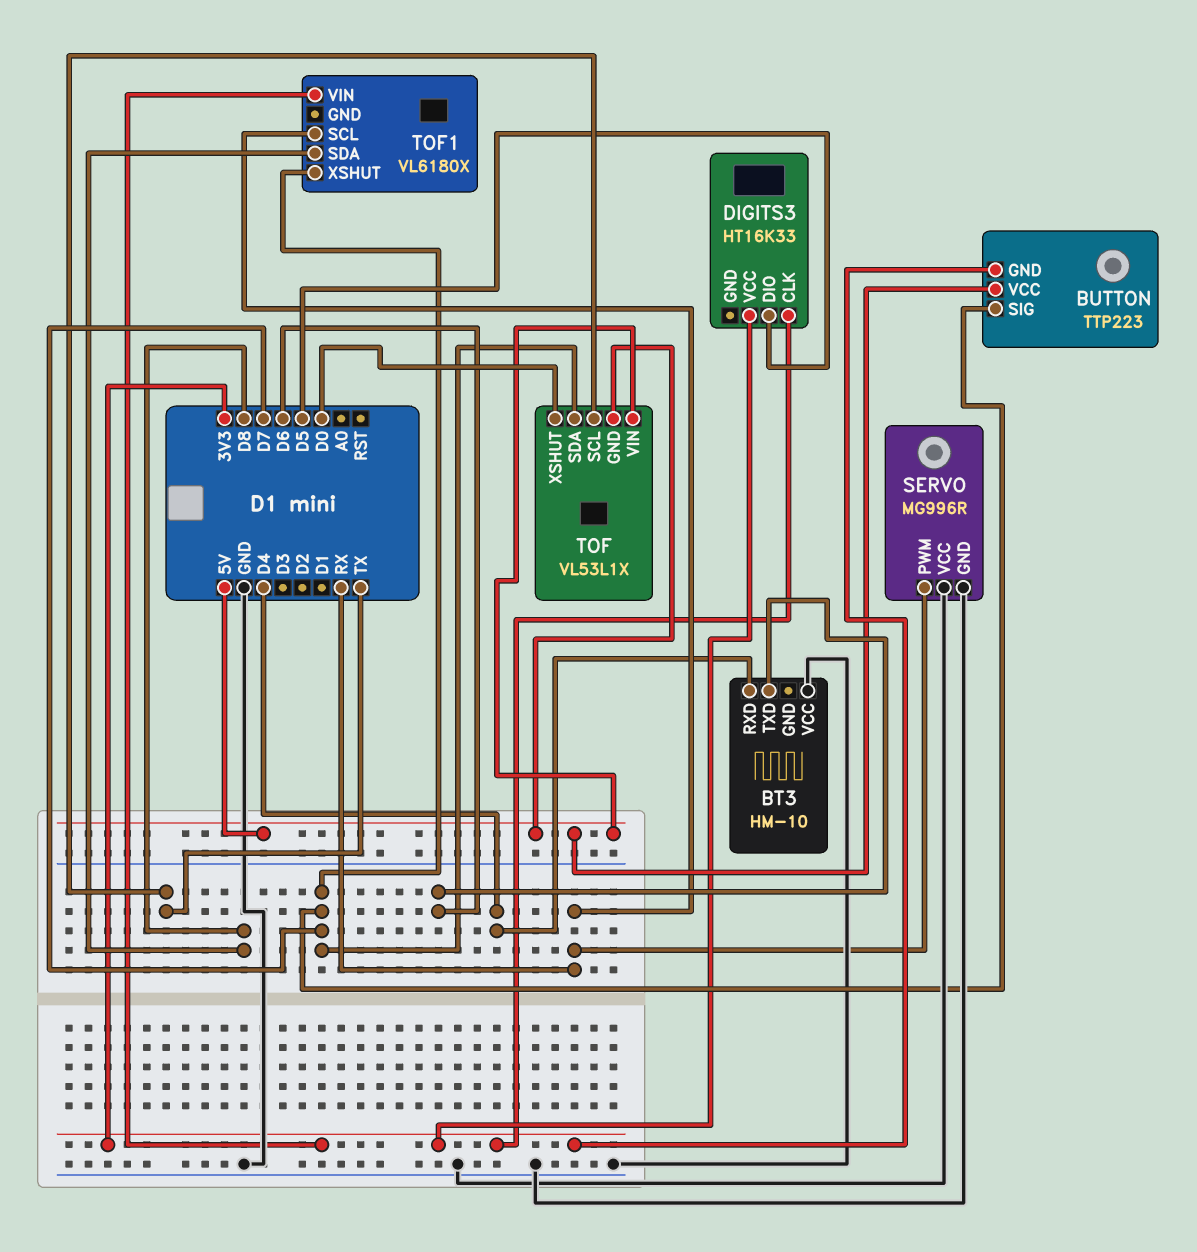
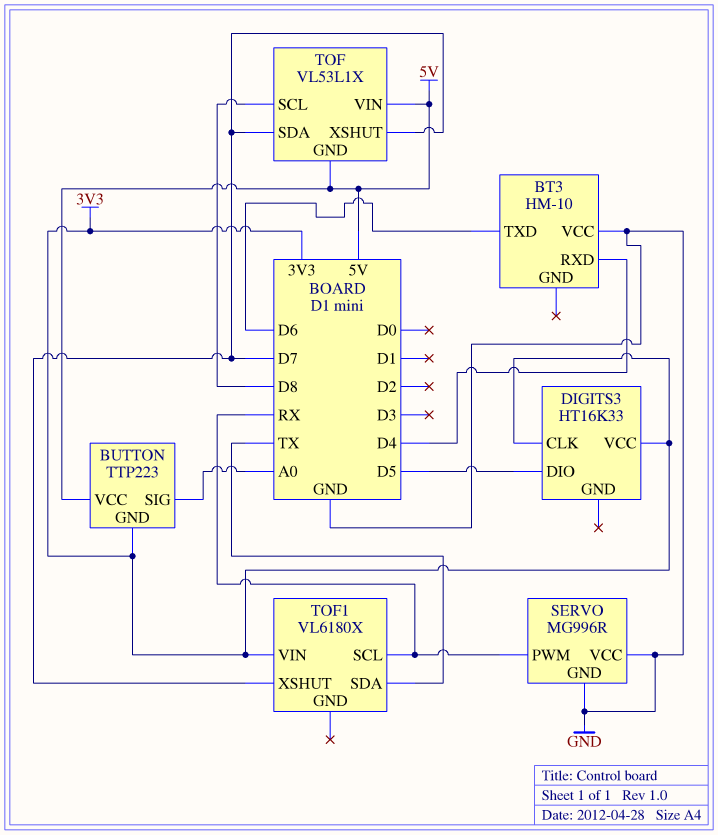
BUTTON pin SIG: D7 -> A0
TOF pin SCL: TX -> D8
TOF pin XSHUT: D0 -> D7
TOF1 pin SDA: D8 -> TX

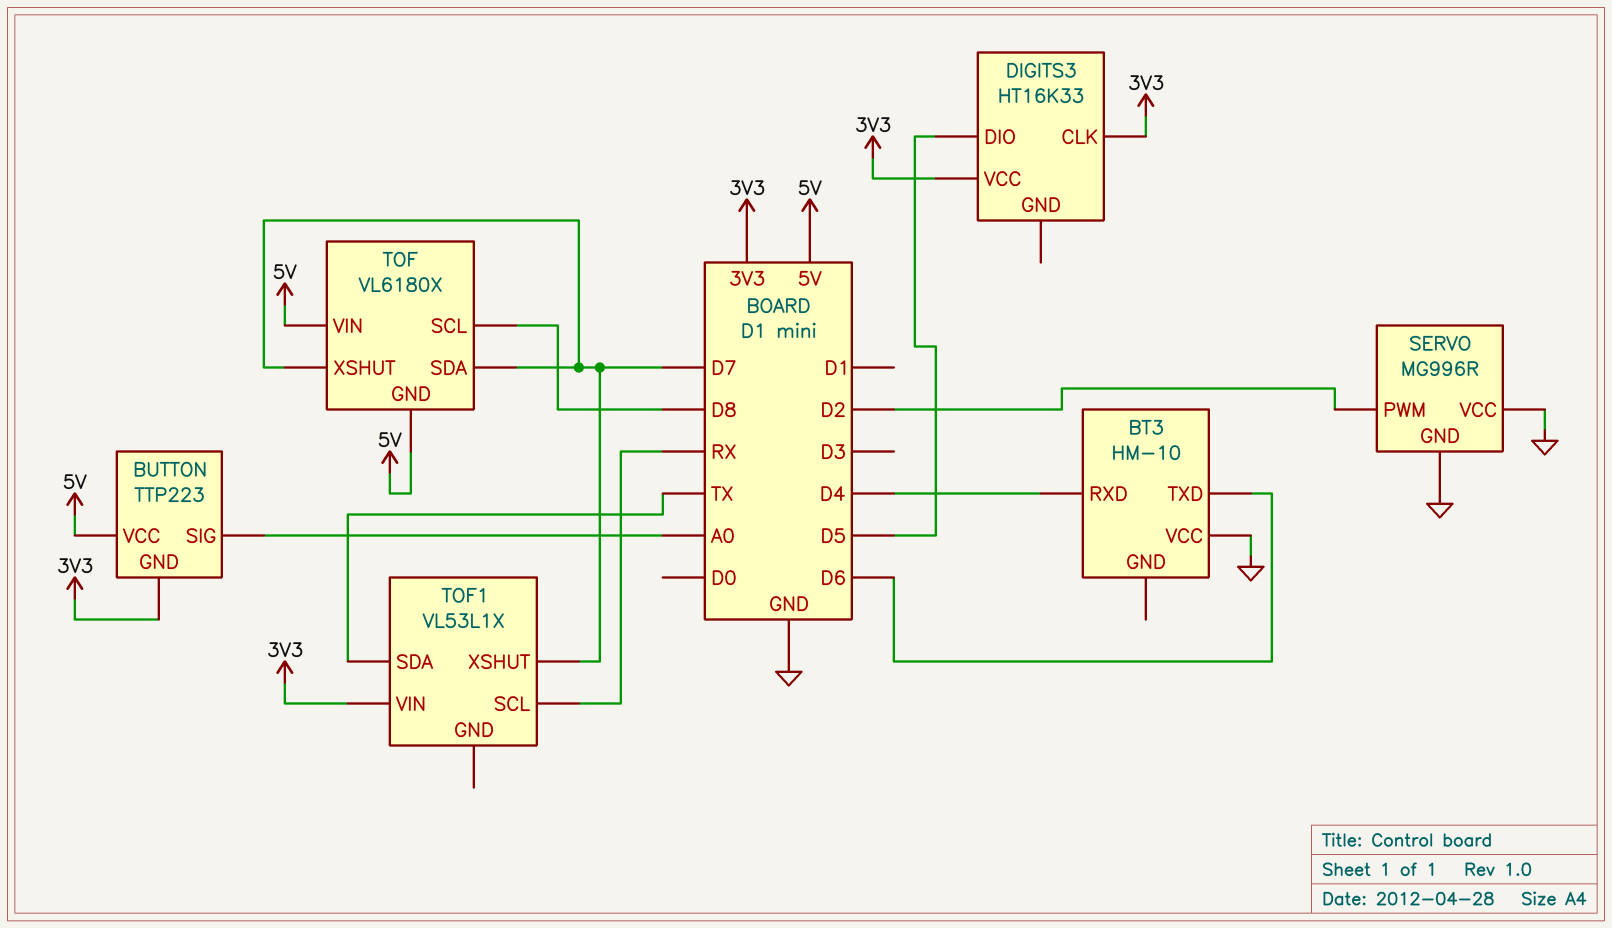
SERVO pin PWM: RX -> D2
TOF: VL53L1X -> VL6180X
TOF1: VL6180X -> VL53L1X

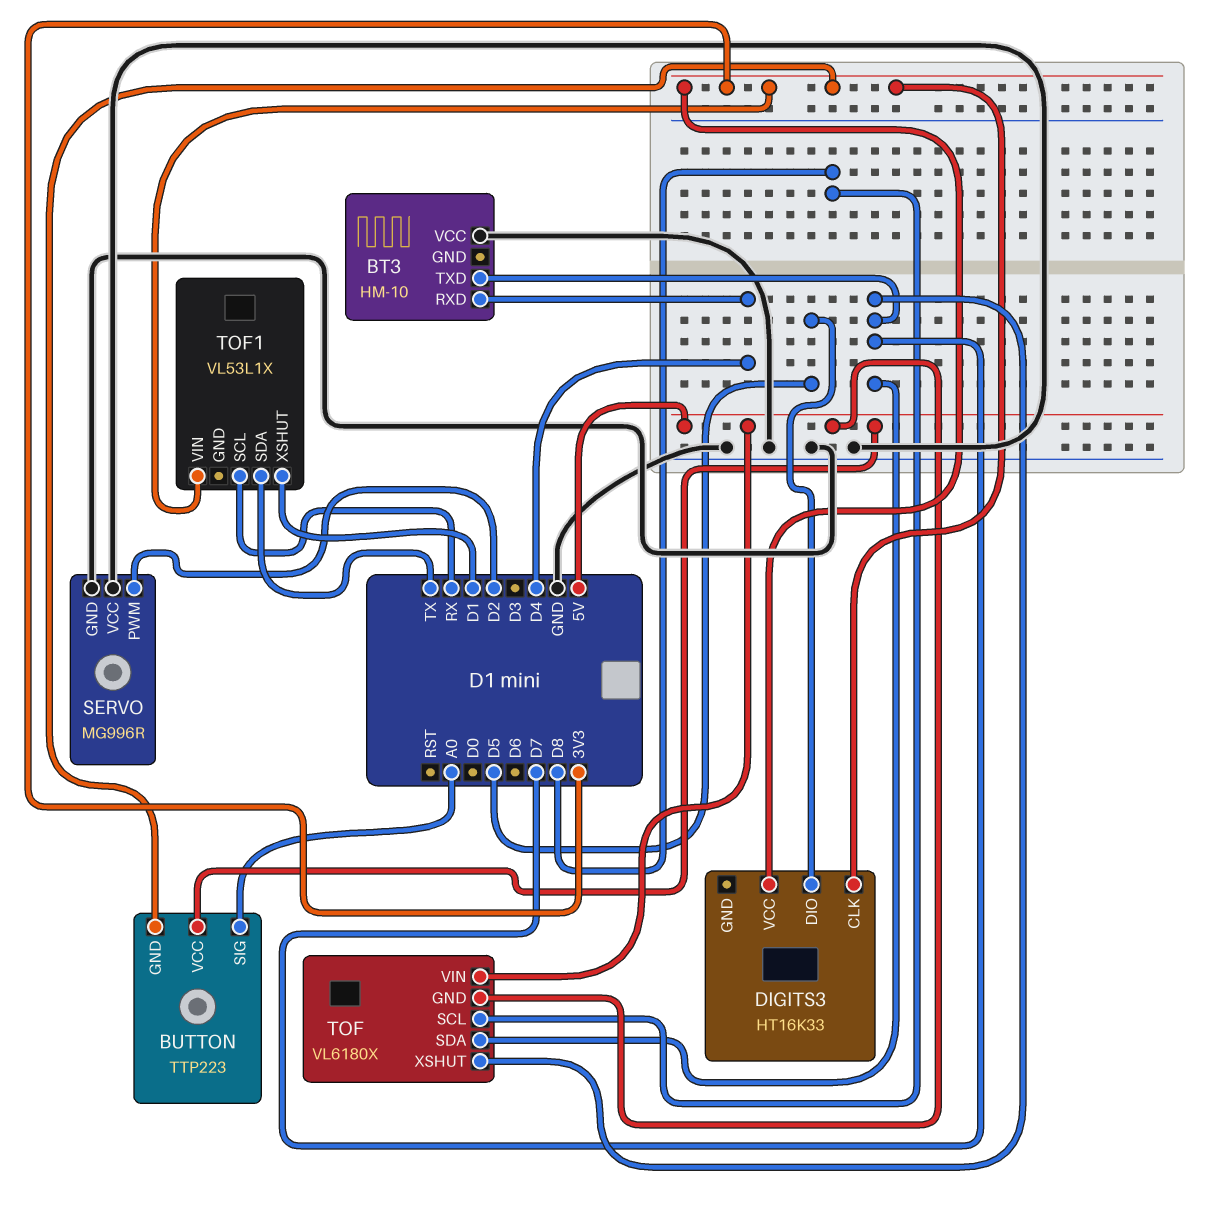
BT3 pin TXD: D6 -> D7
TOF1 pin XSHUT: D7 -> D1

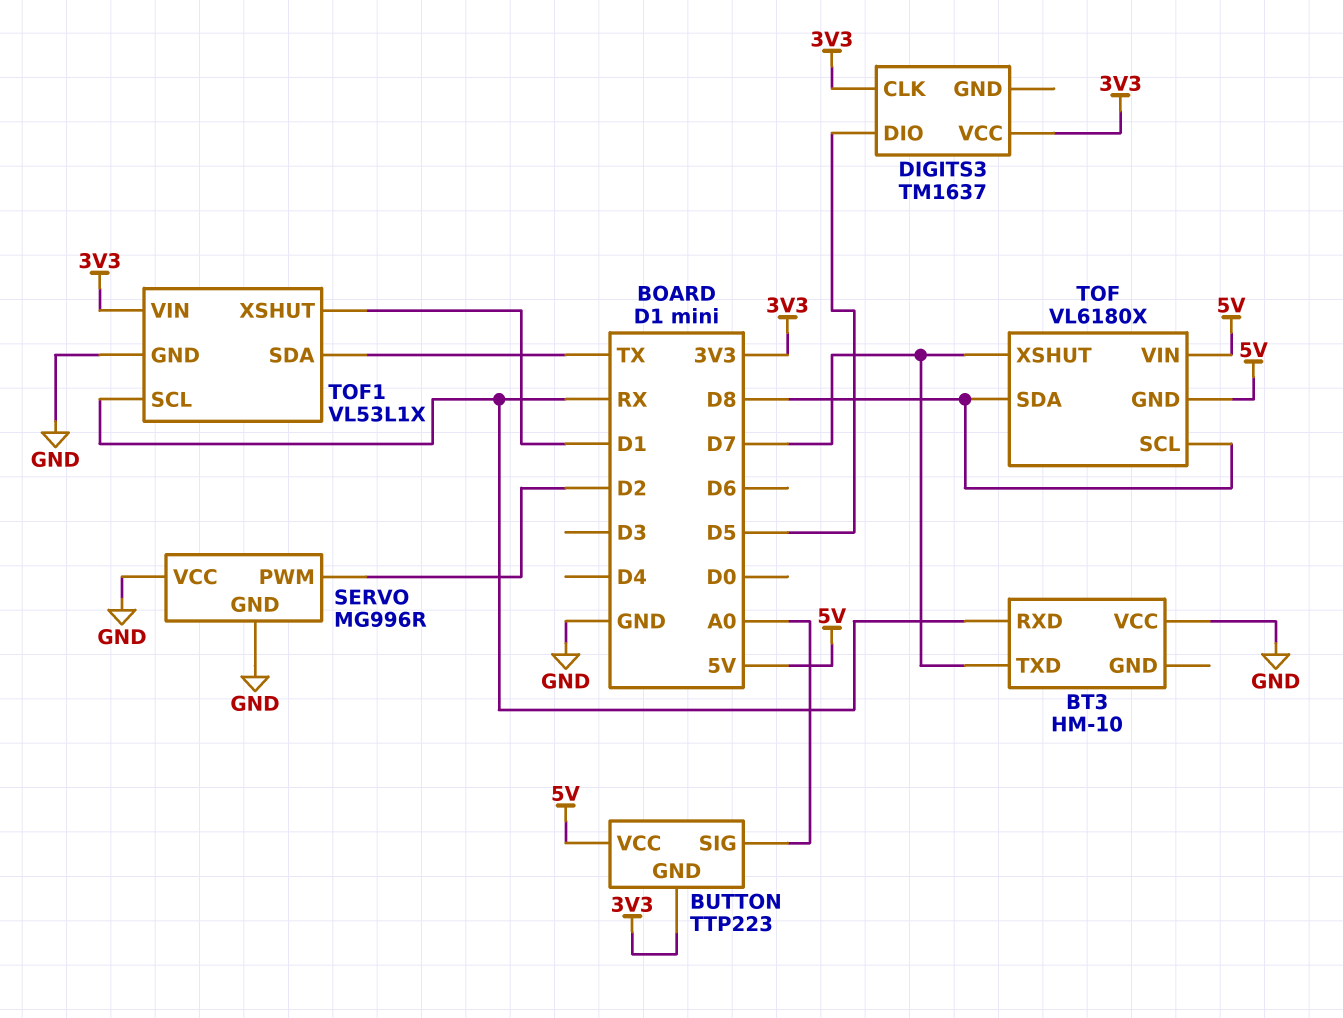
BT3 pin RXD: D4 -> RX
DIGITS3: HT16K33 -> TM1637
TOF pin SDA: D7 -> D8
TOF1 pin GND: none -> GND

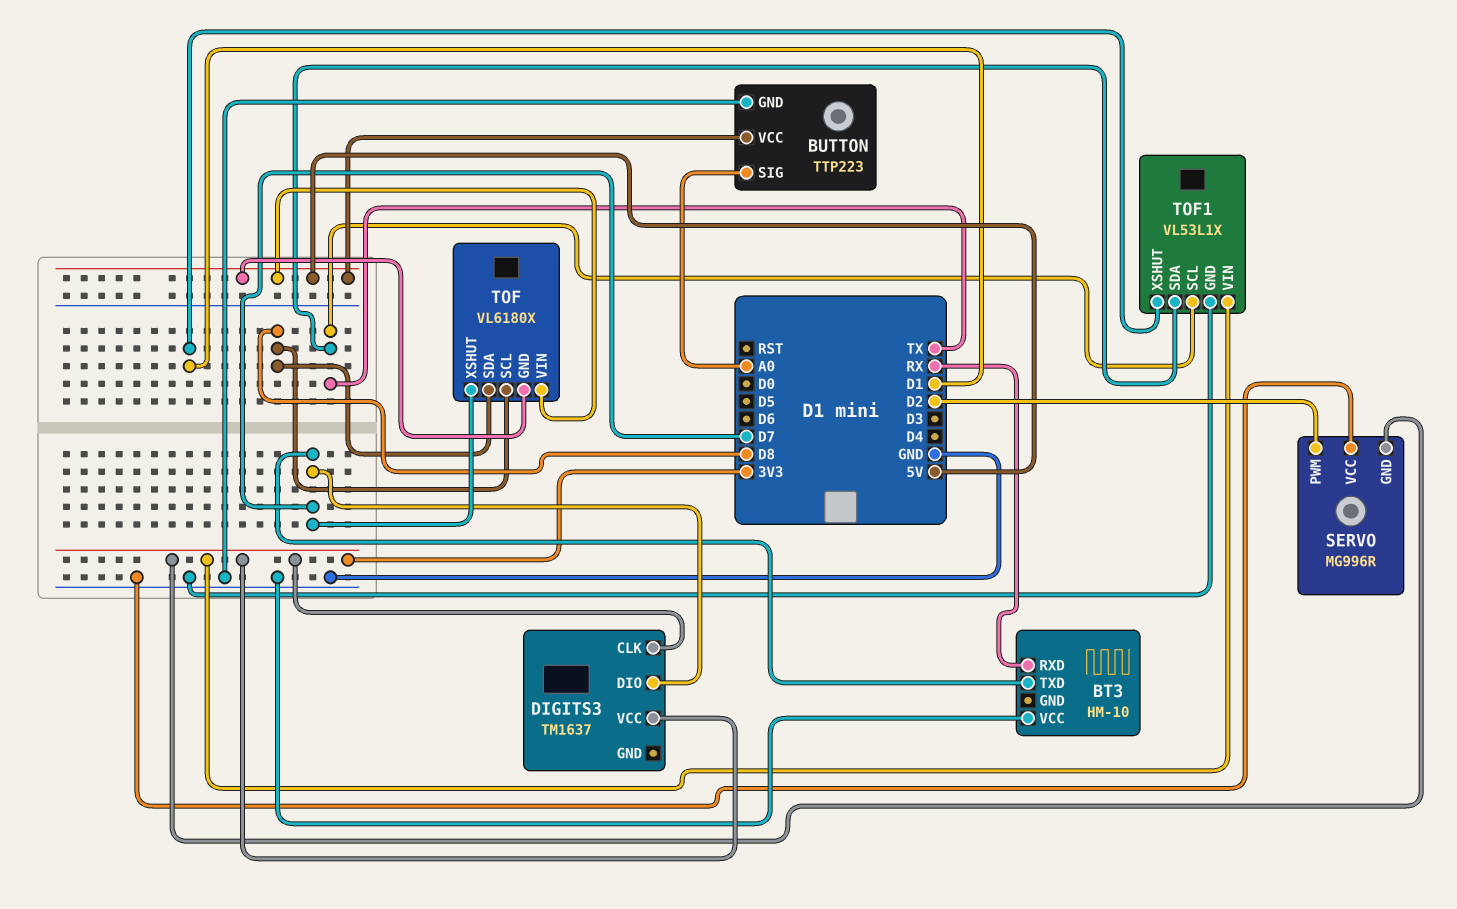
BUTTON pin GND: 3V3 -> GND
DIGITS3 pin DIO: D5 -> D7
SERVO pin GND: GND -> 3V3
TOF1 pin SCL: RX -> TX

